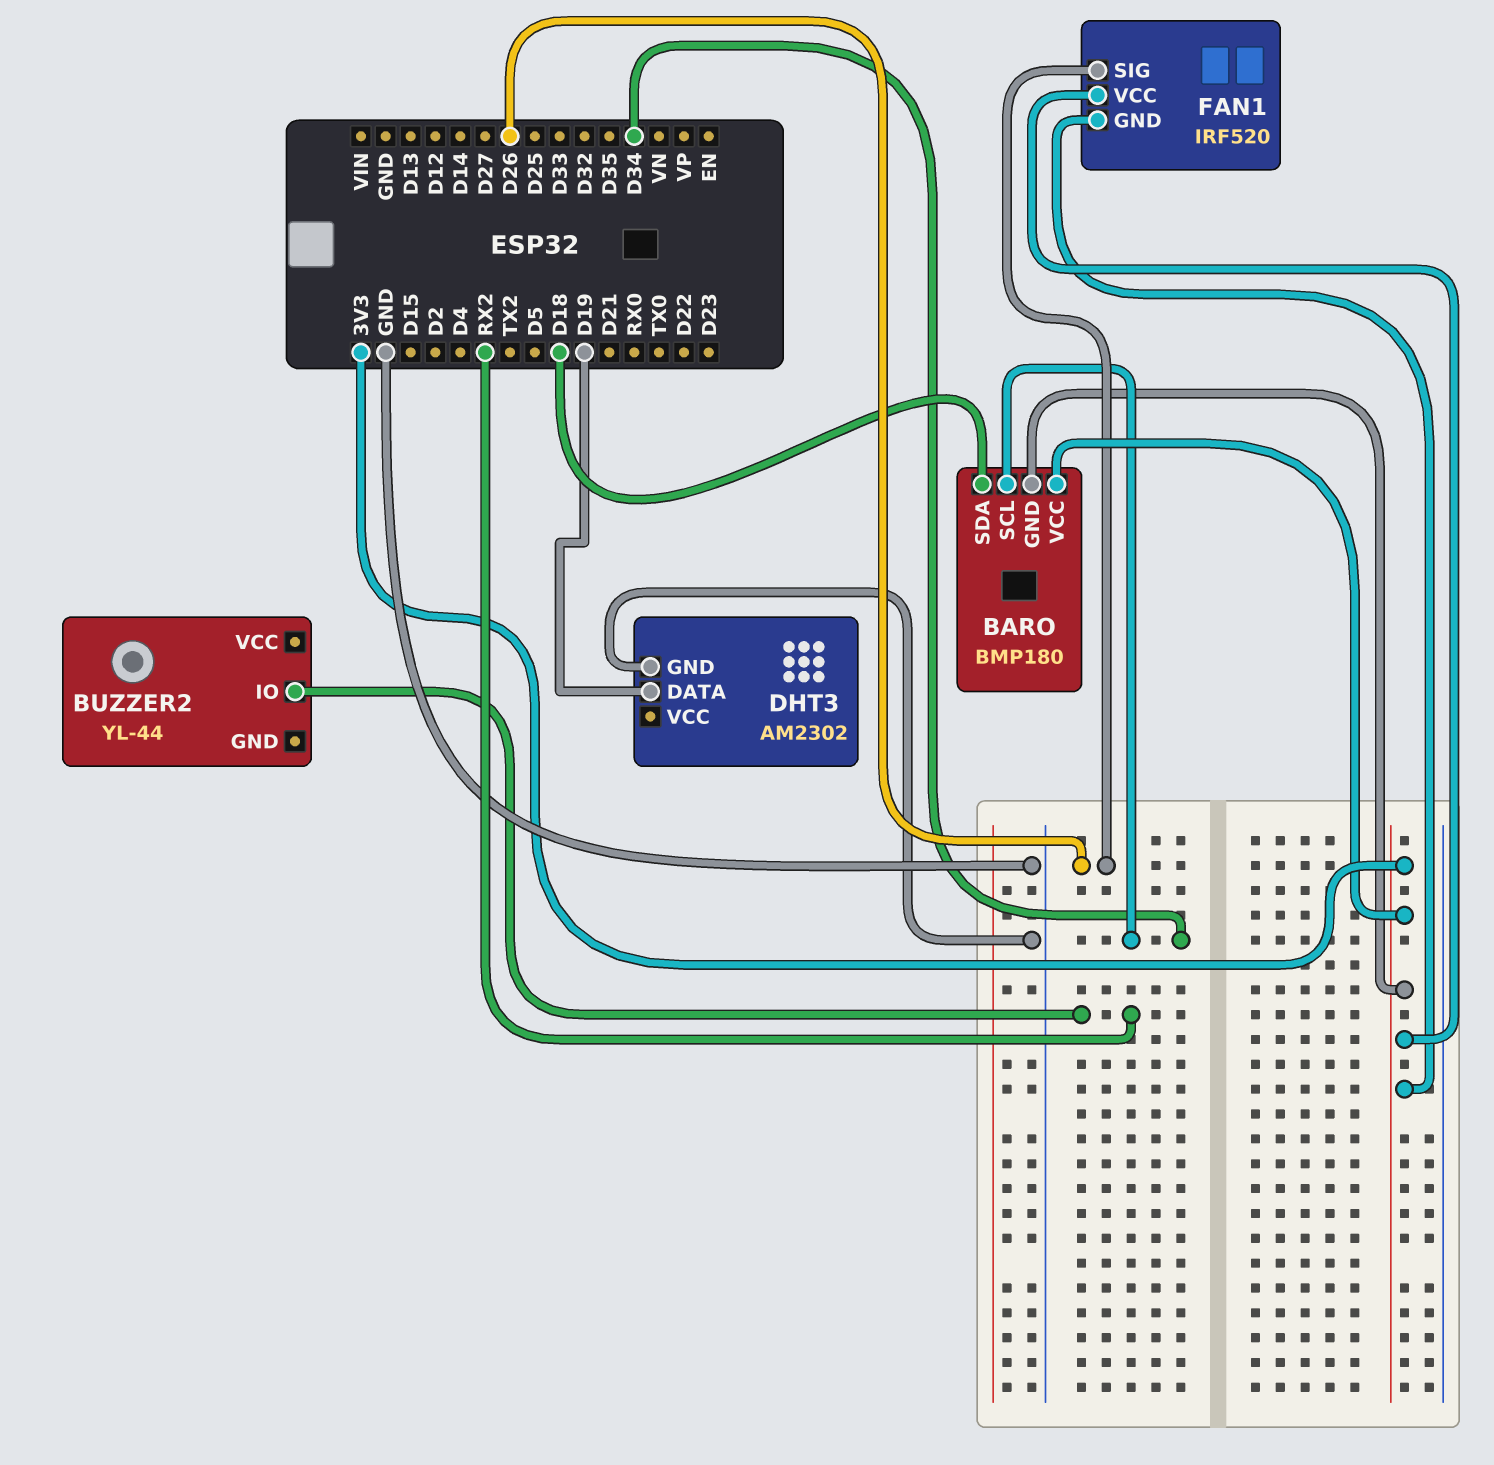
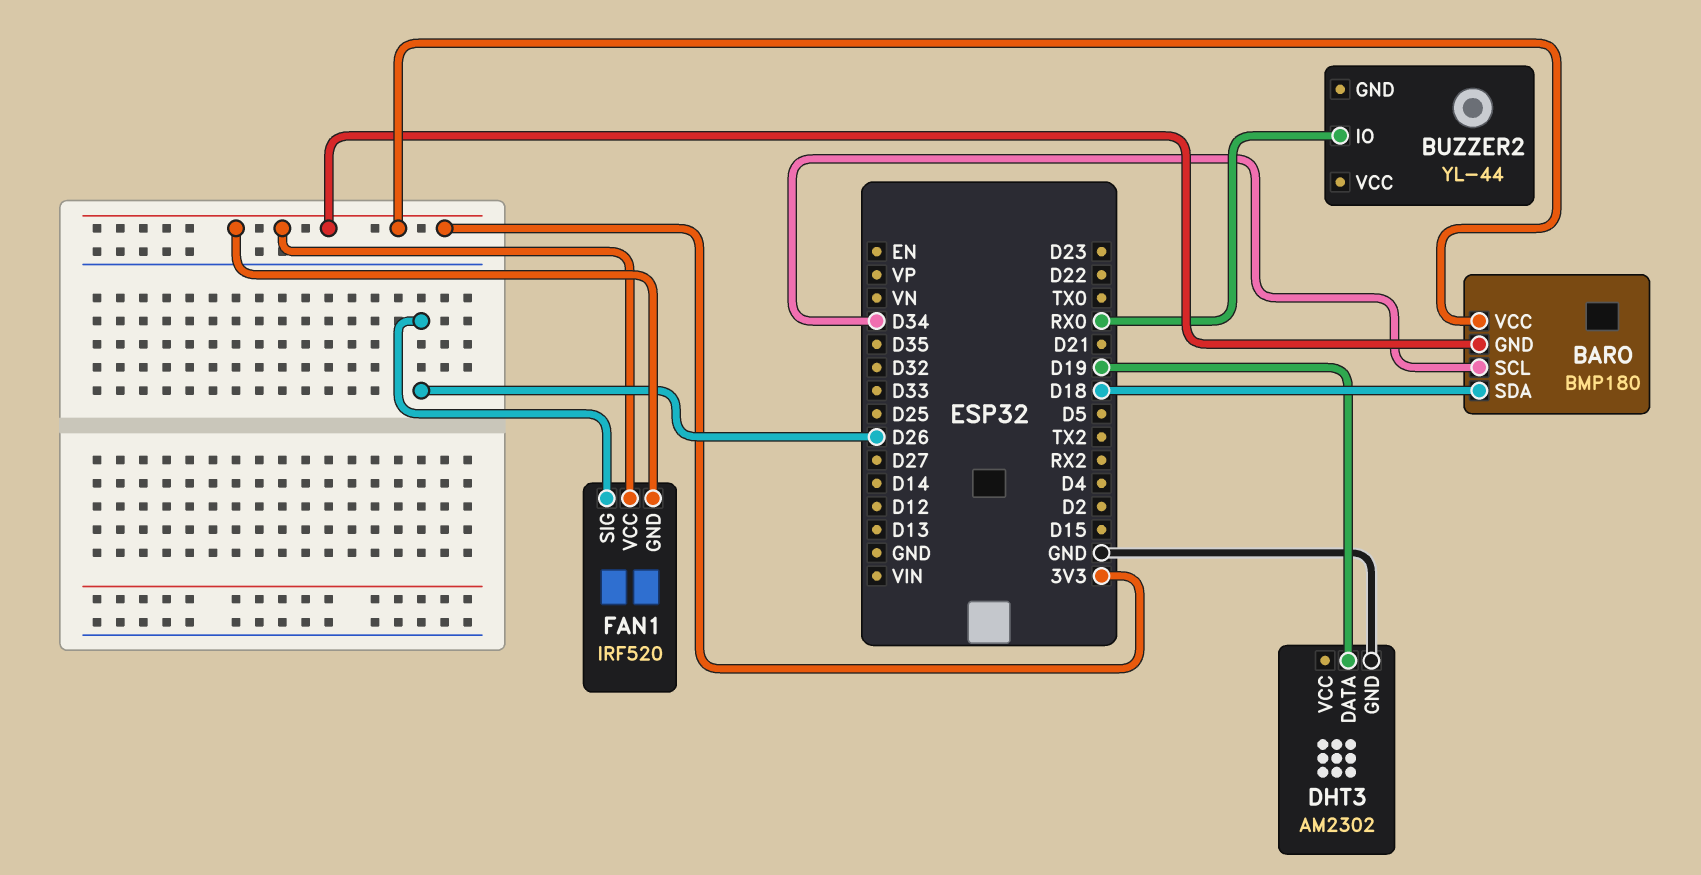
BUZZER2 pin IO: RX2 -> RX0

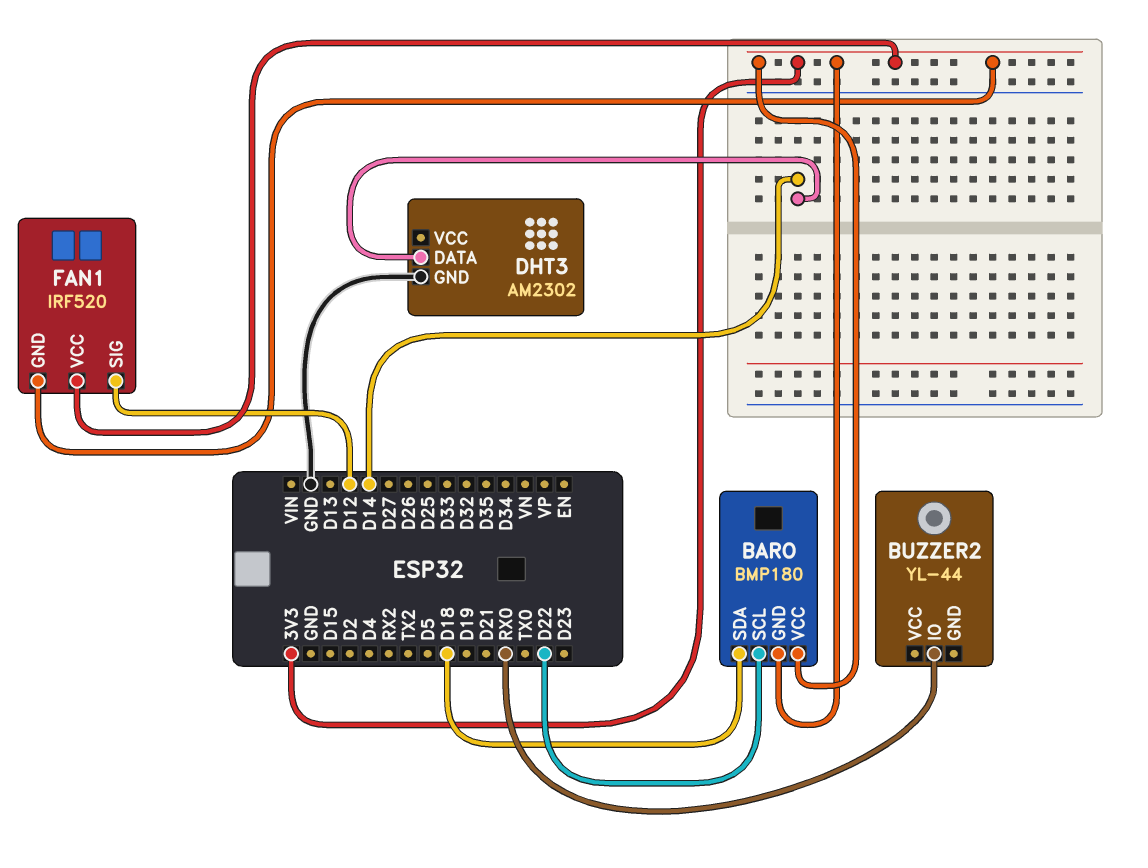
BARO pin SCL: D34 -> D22
DHT3 pin DATA: D19 -> D14
FAN1 pin SIG: D26 -> D12

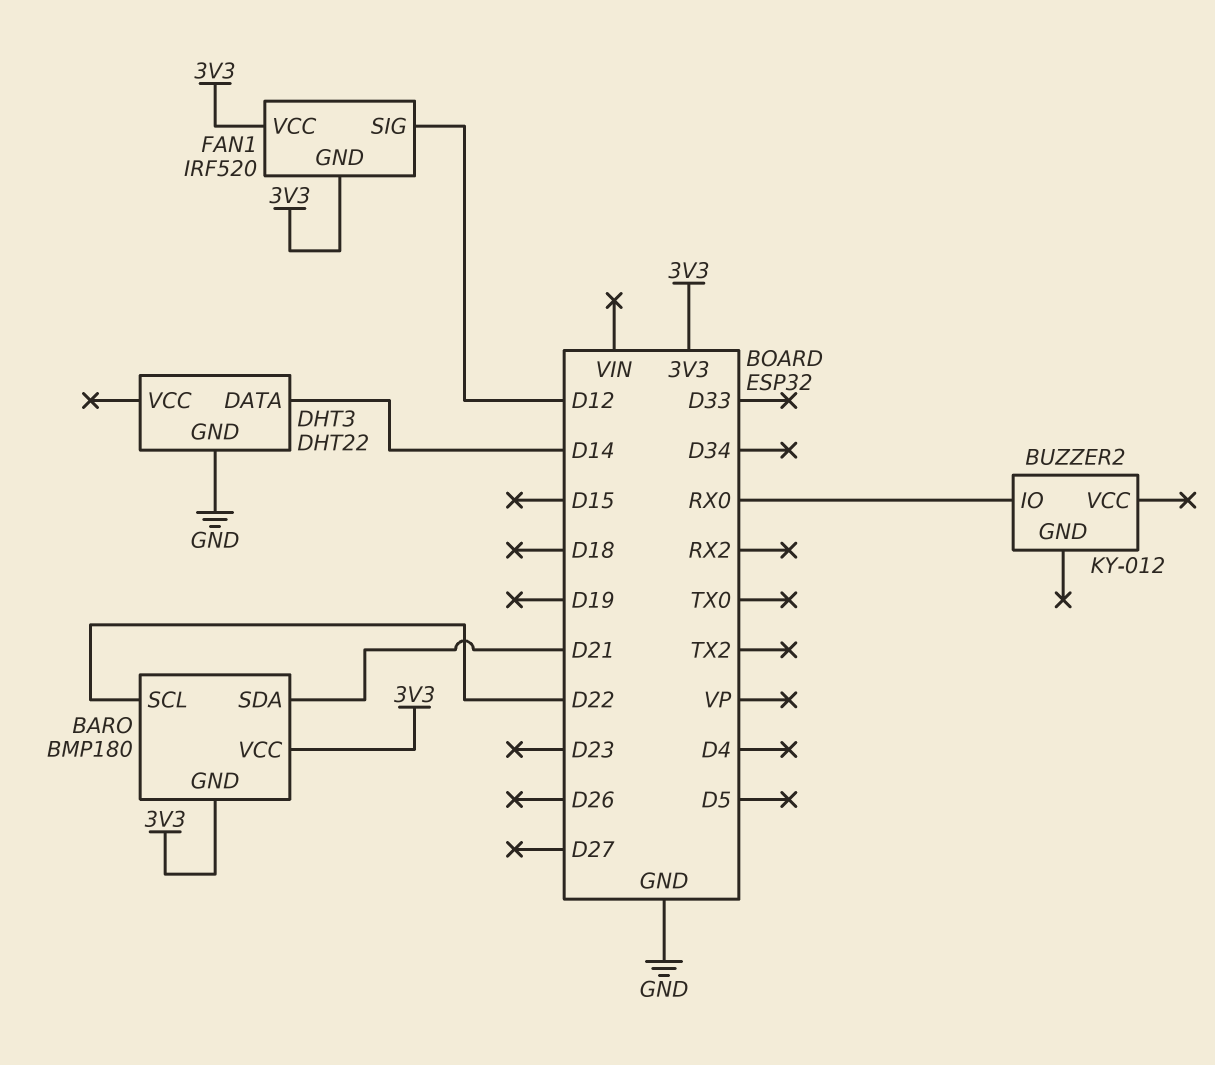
BARO pin SDA: D18 -> D21
BUZZER2: YL-44 -> KY-012
DHT3: AM2302 -> DHT22

